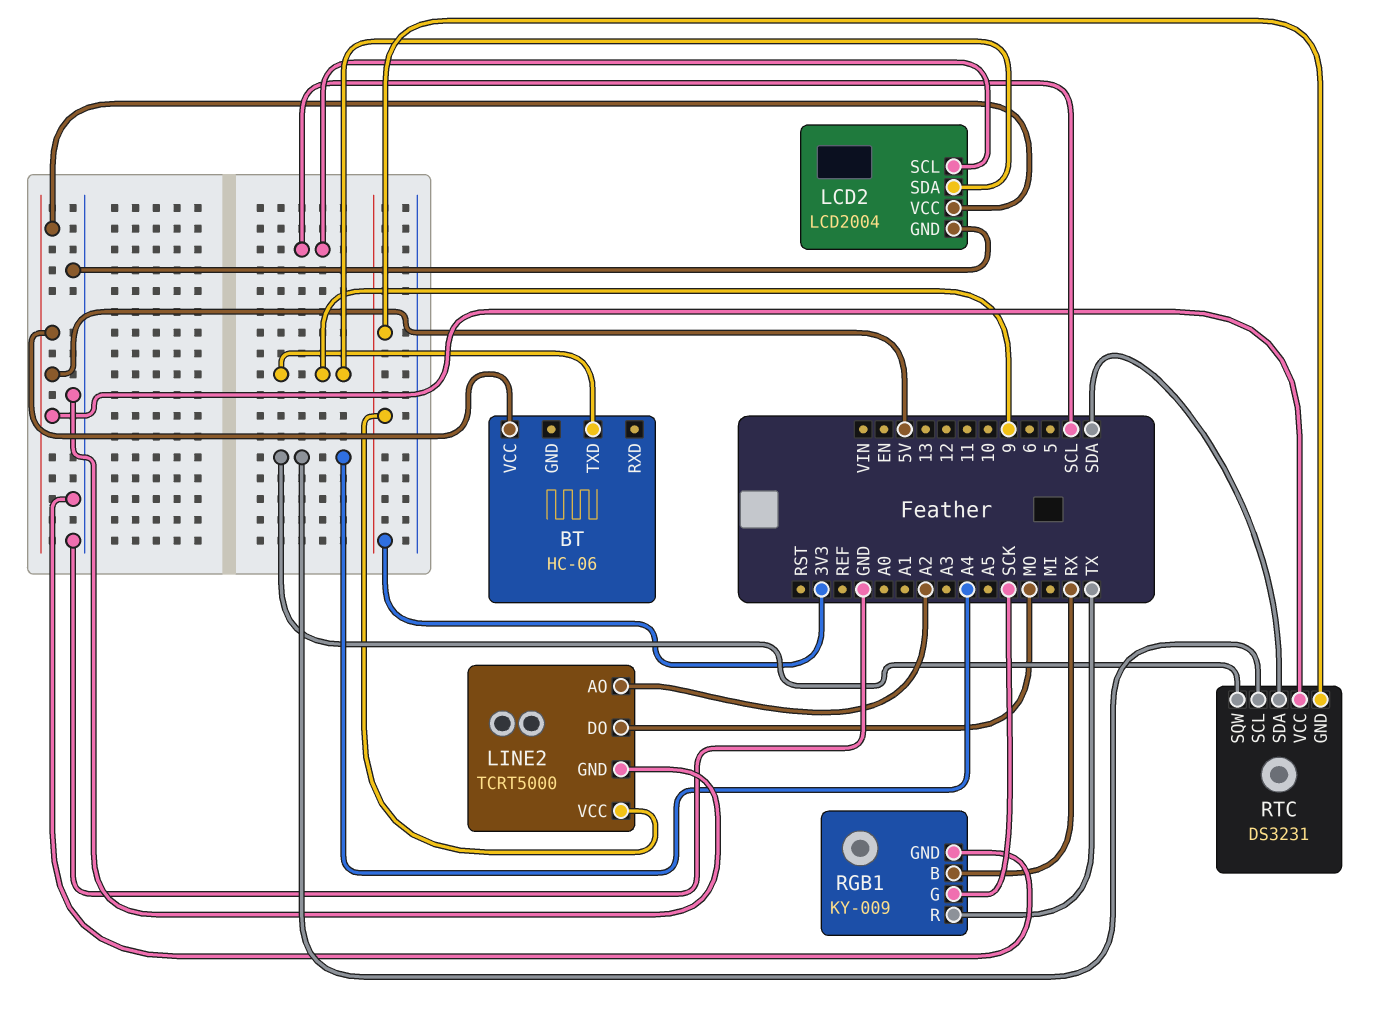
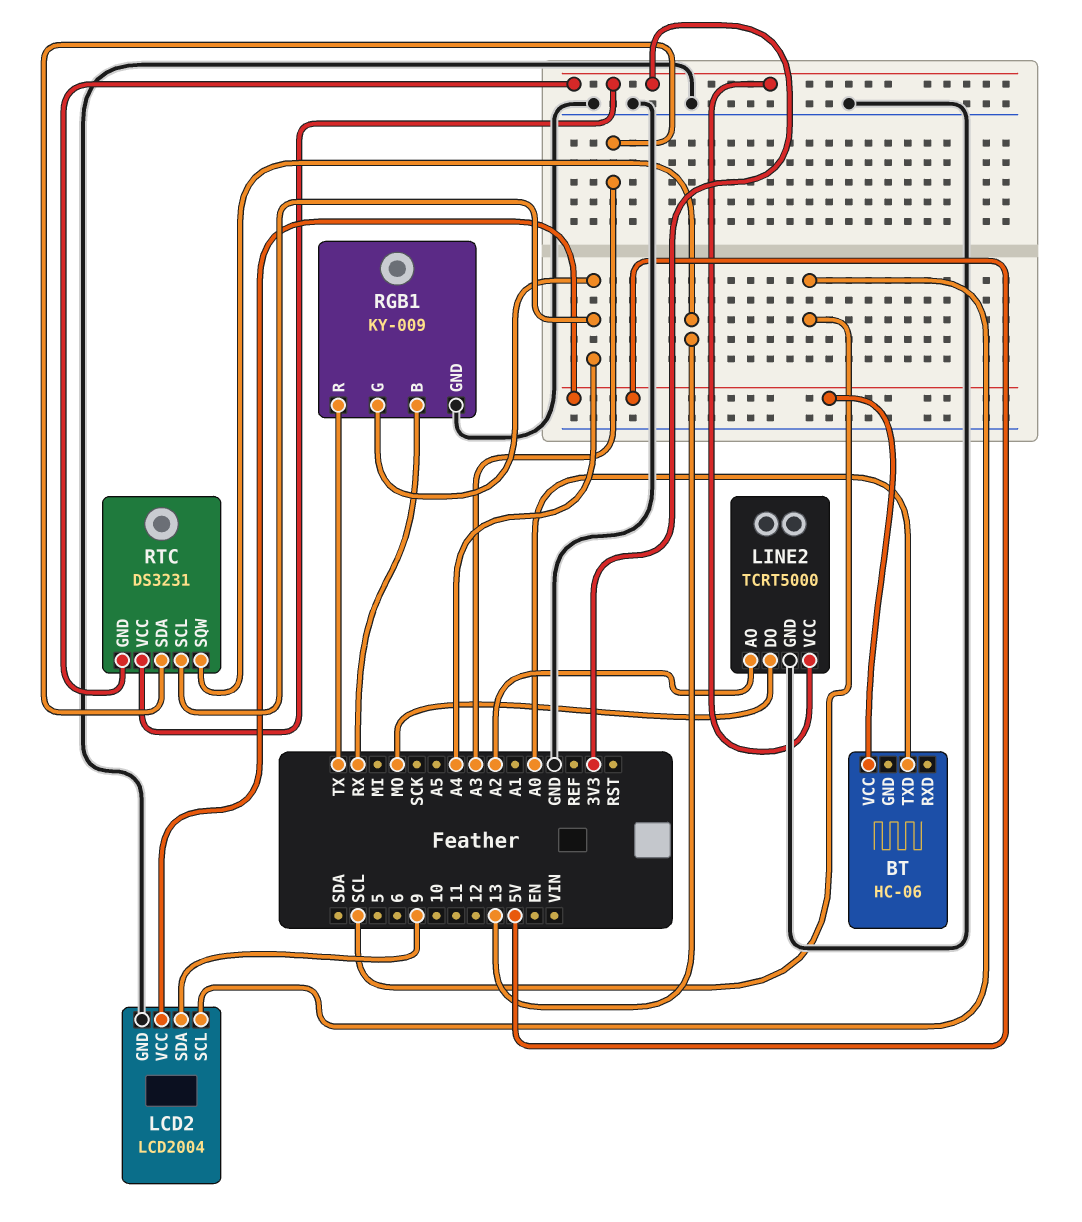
BT pin TXD: 9 -> A0
RGB1 pin G: SCK -> A4
RTC pin SDA: SDA -> A3
RTC pin SQW: A4 -> 13
RTC pin VCC: 5V -> 3V3

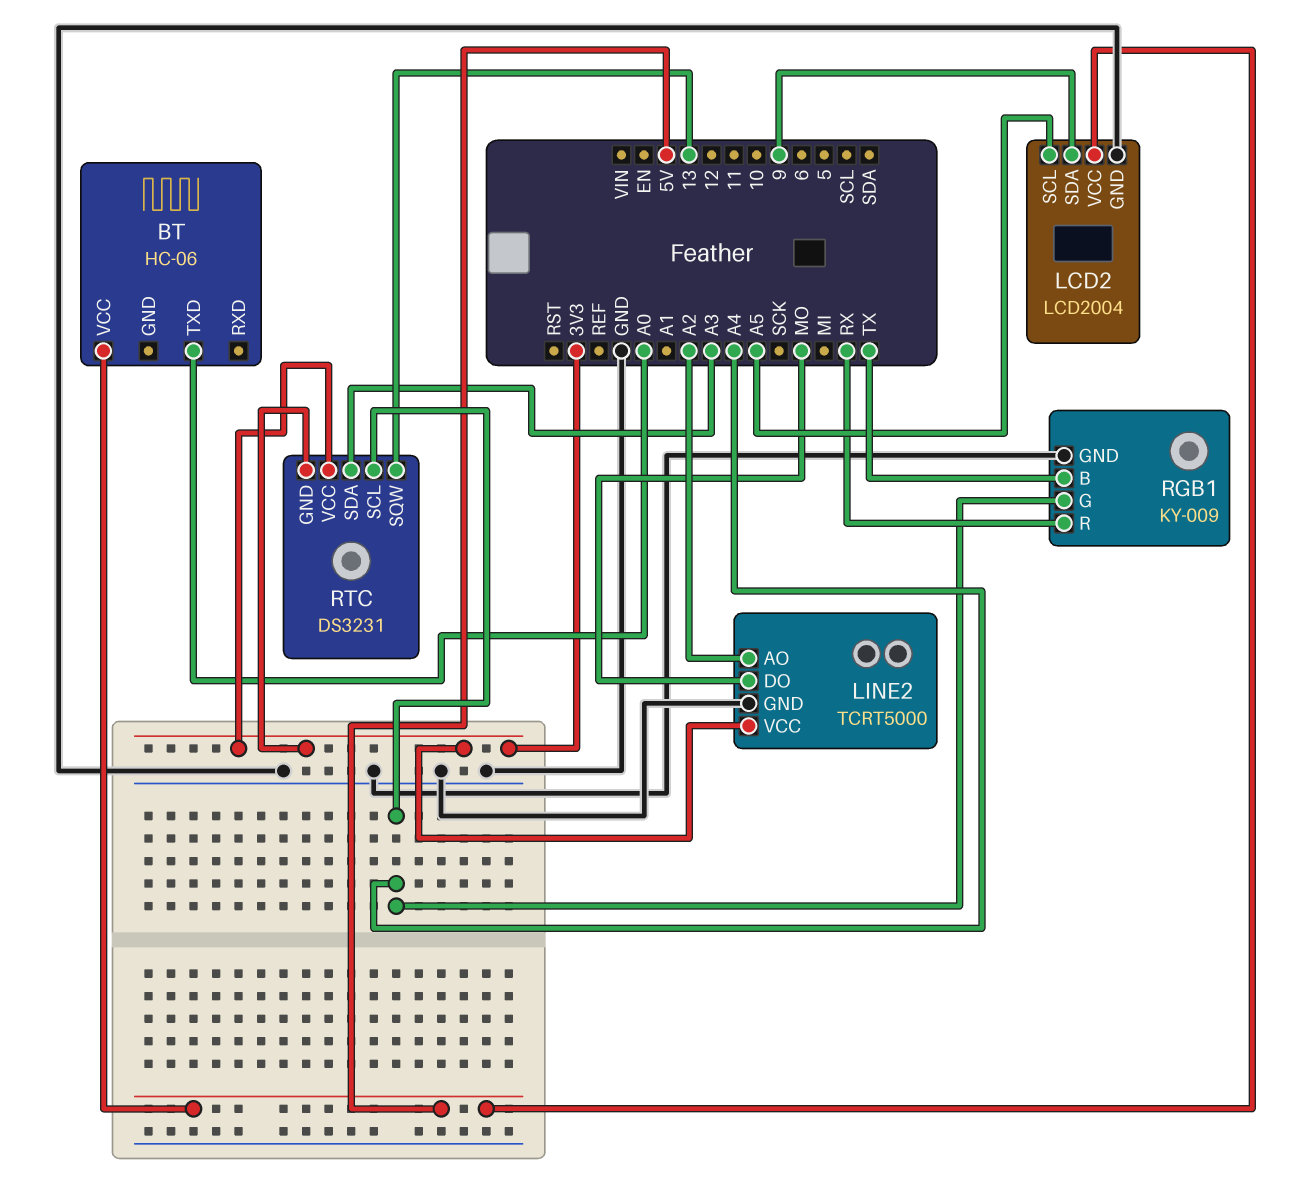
LCD2 pin SCL: SCL -> A5
RGB1 pin B: RX -> TX
RGB1 pin R: TX -> RX

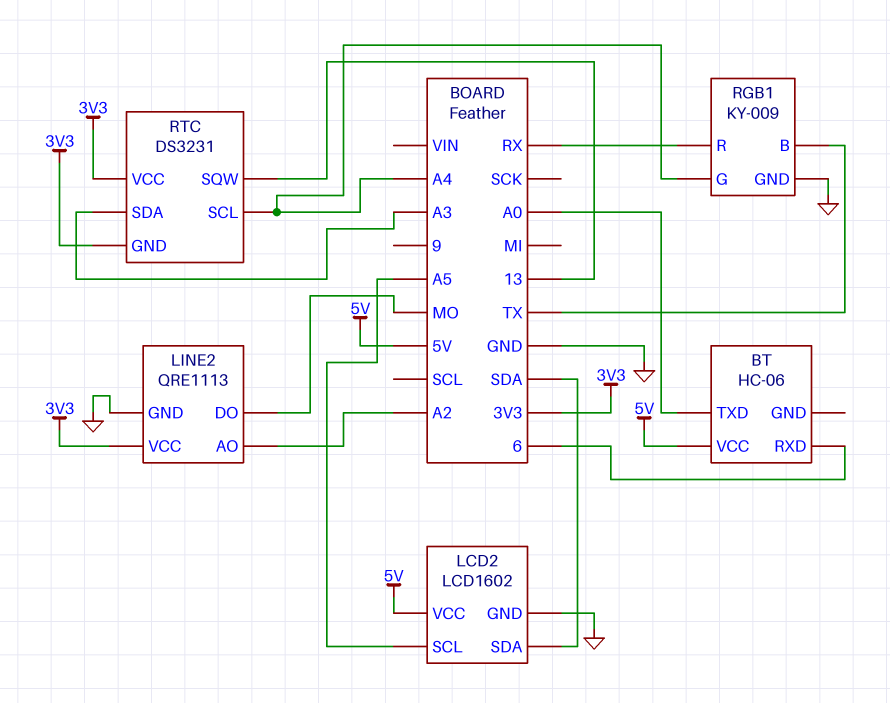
BT pin RXD: none -> 6
LCD2: LCD2004 -> LCD1602
LCD2 pin SDA: 9 -> SDA
LINE2: TCRT5000 -> QRE1113

